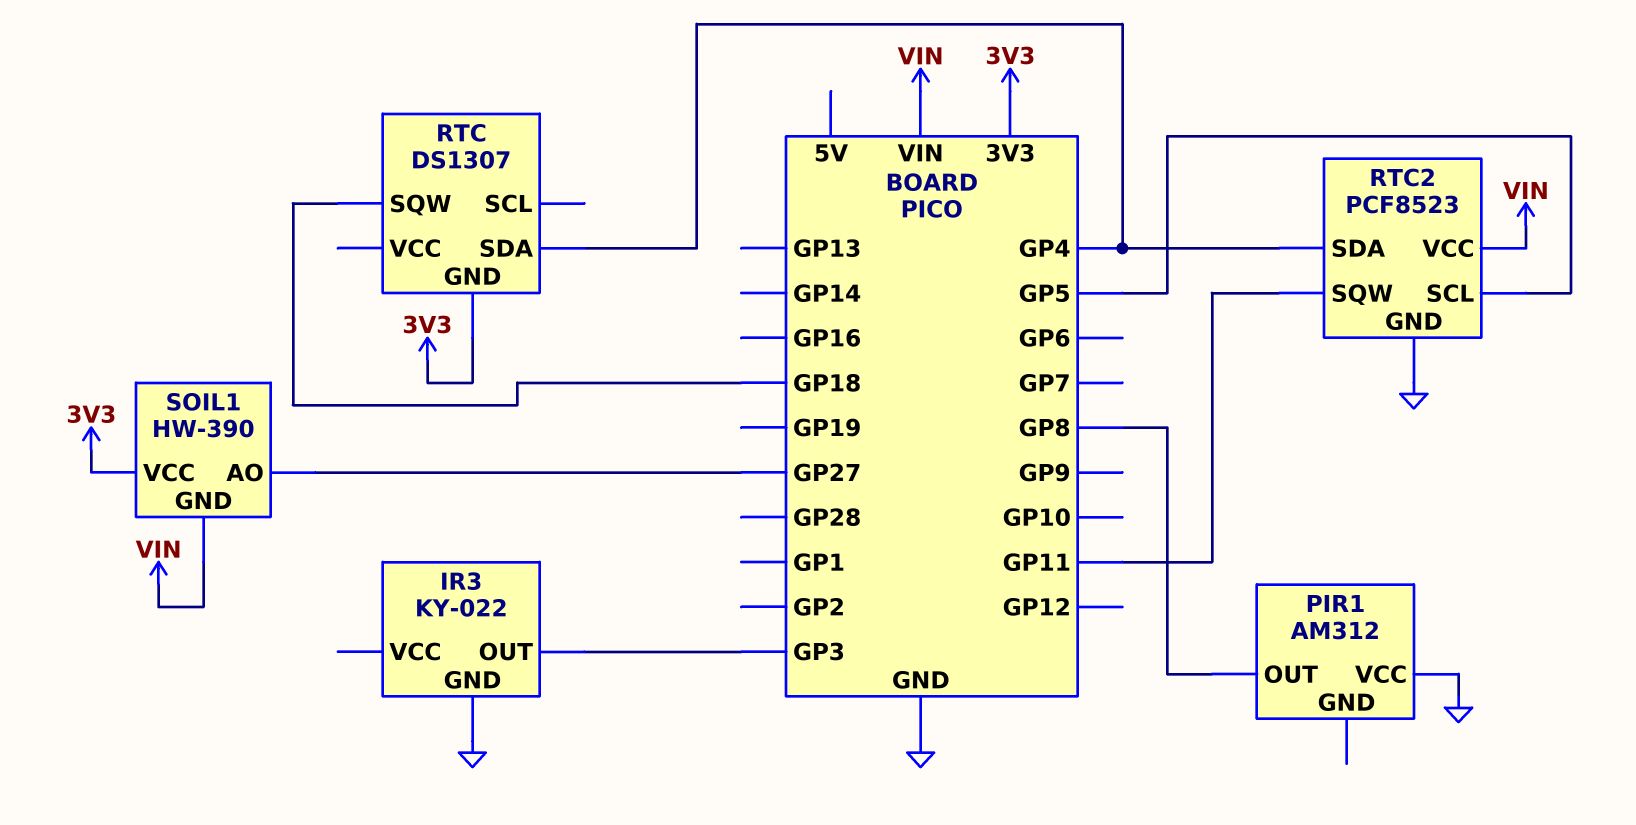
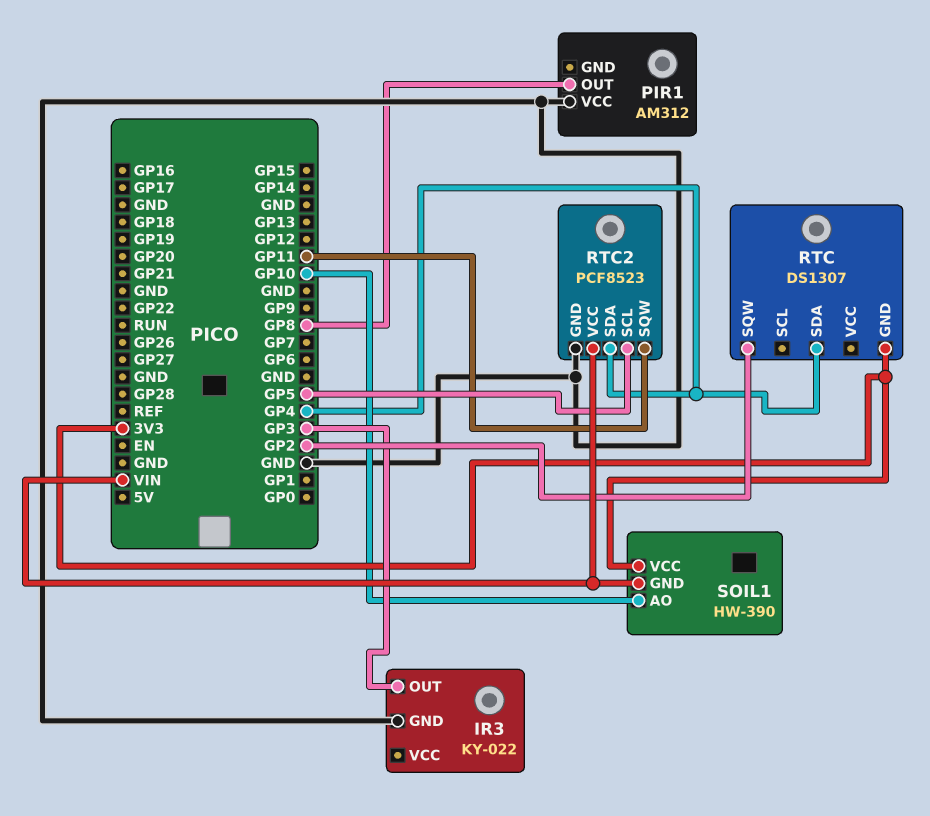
RTC pin SQW: GP18 -> GP2
SOIL1 pin AO: GP27 -> GP10

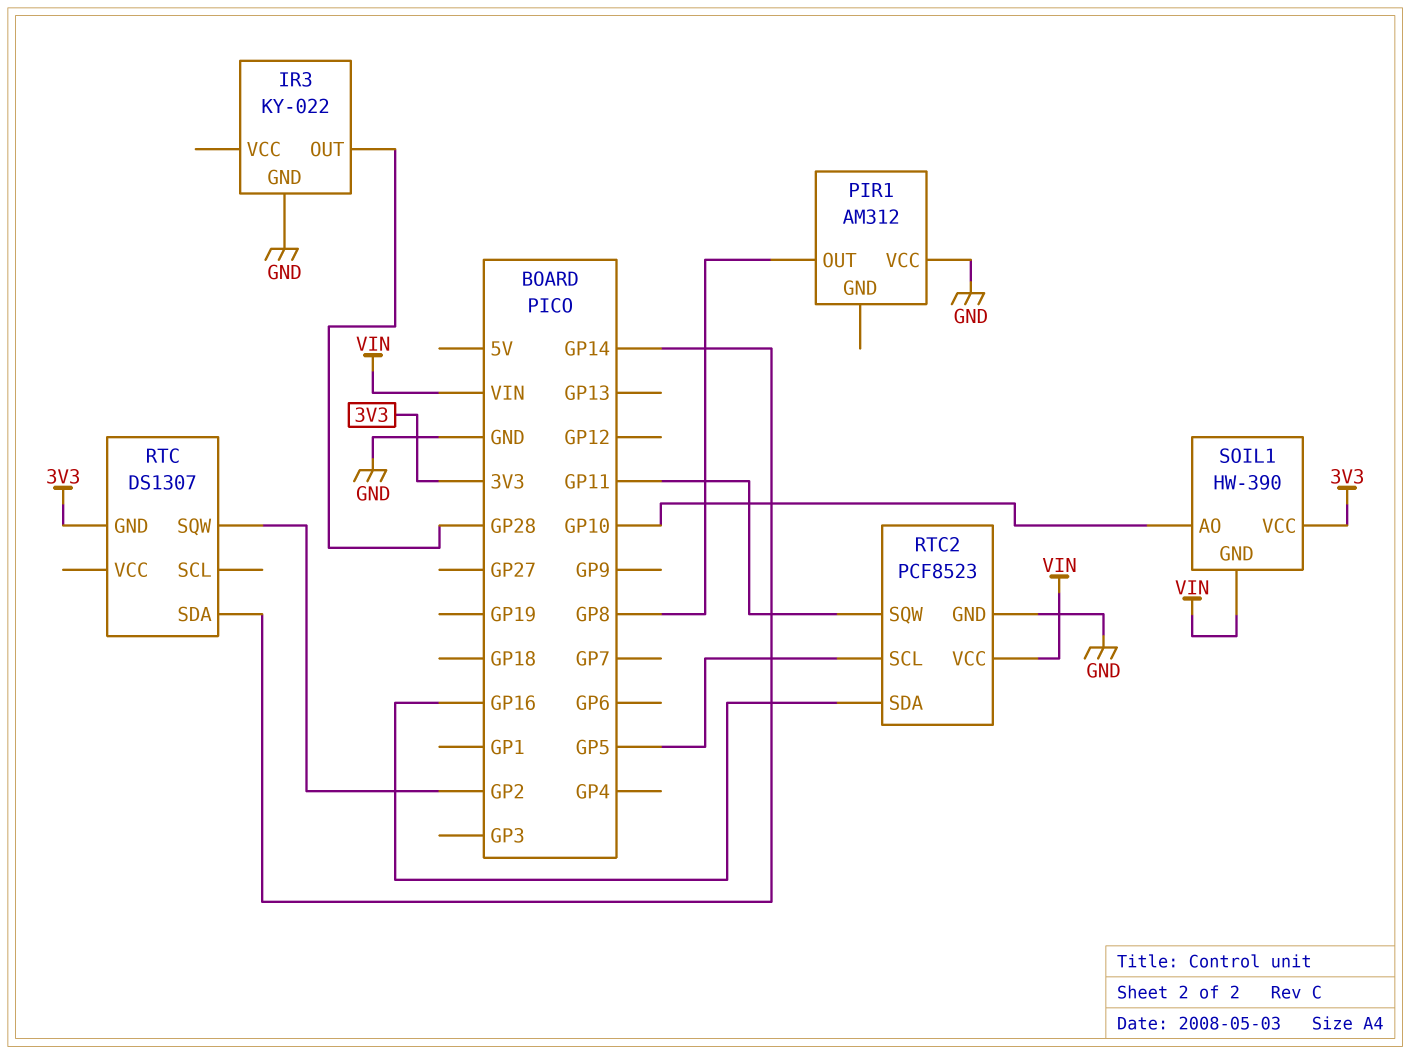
IR3 pin OUT: GP3 -> GP28
RTC pin SDA: GP4 -> GP14
RTC2 pin SDA: GP4 -> GP16

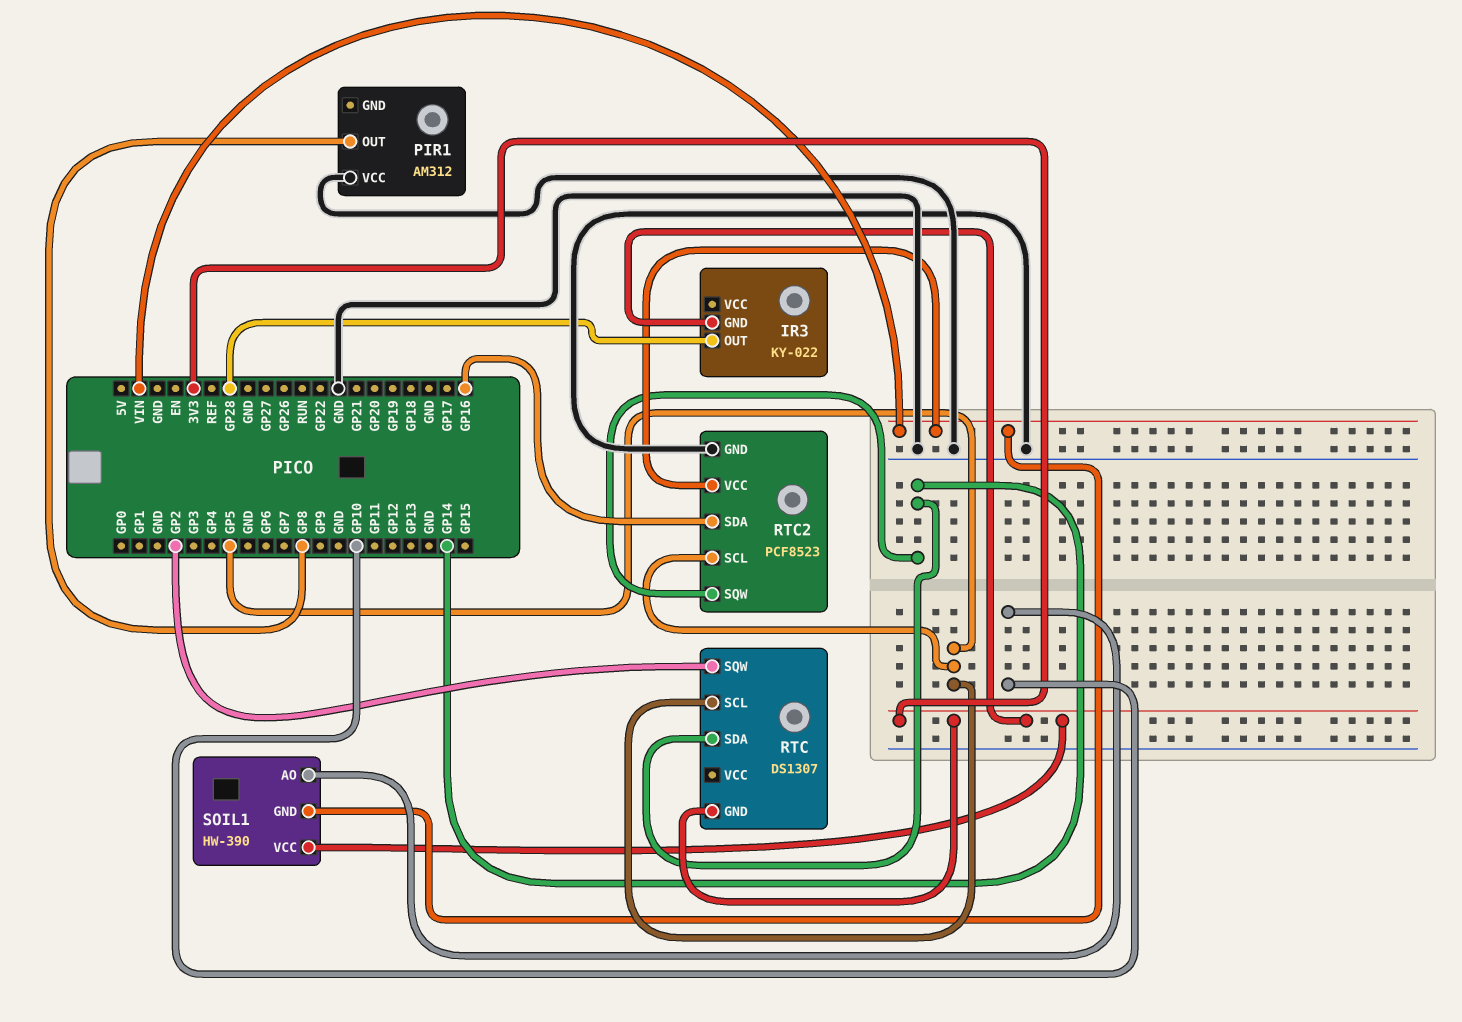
IR3 pin GND: GND -> 3V3
RTC pin SCL: none -> GP5
RTC2 pin SQW: GP11 -> GP14

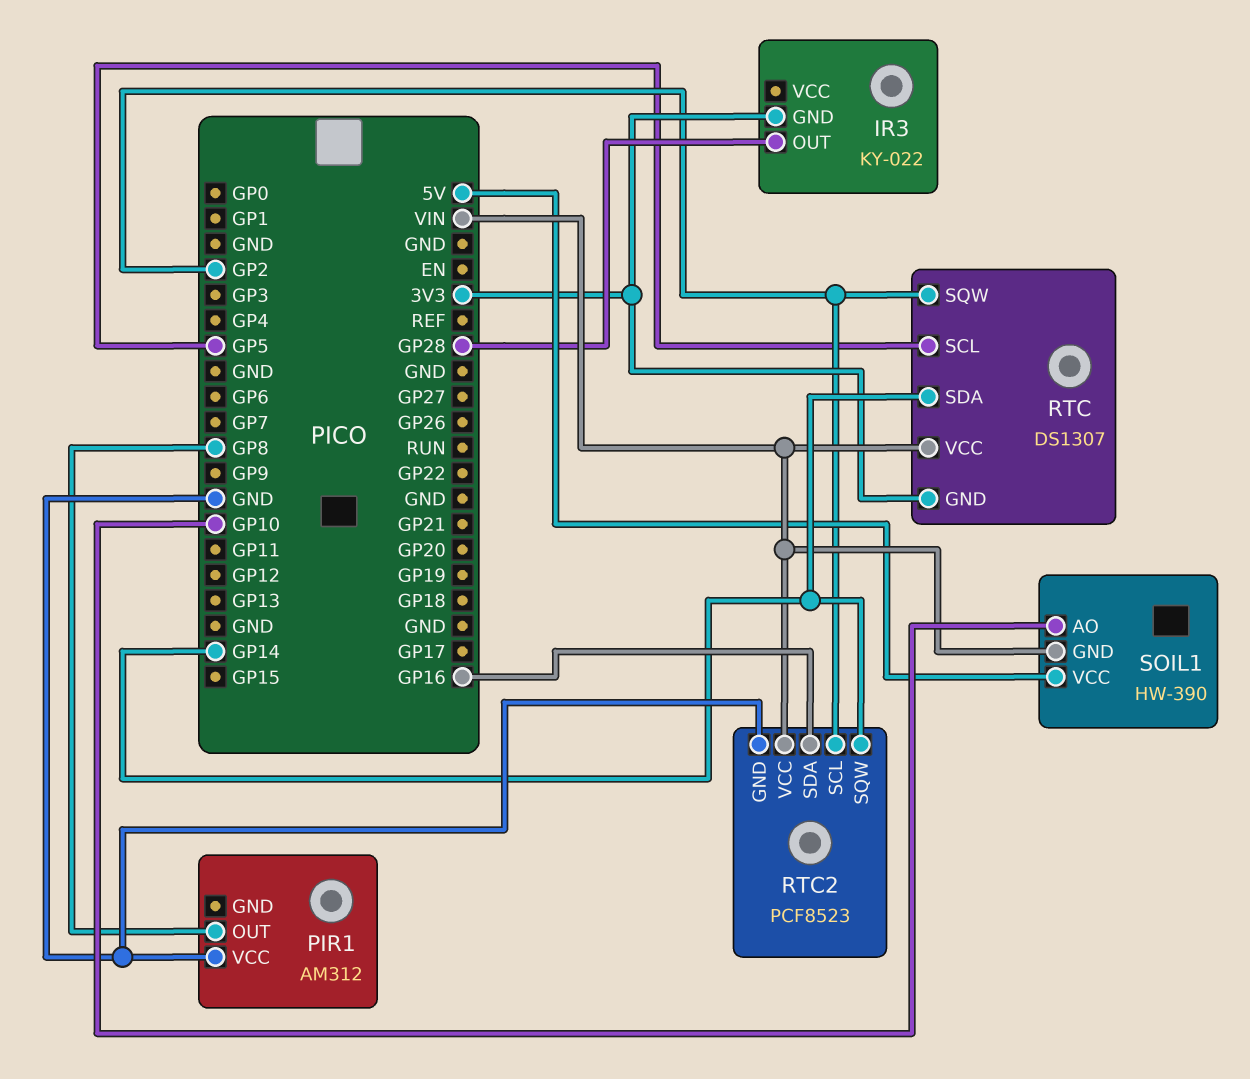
RTC pin VCC: none -> VIN
RTC2 pin SCL: GP5 -> GP2
SOIL1 pin VCC: 3V3 -> 5V

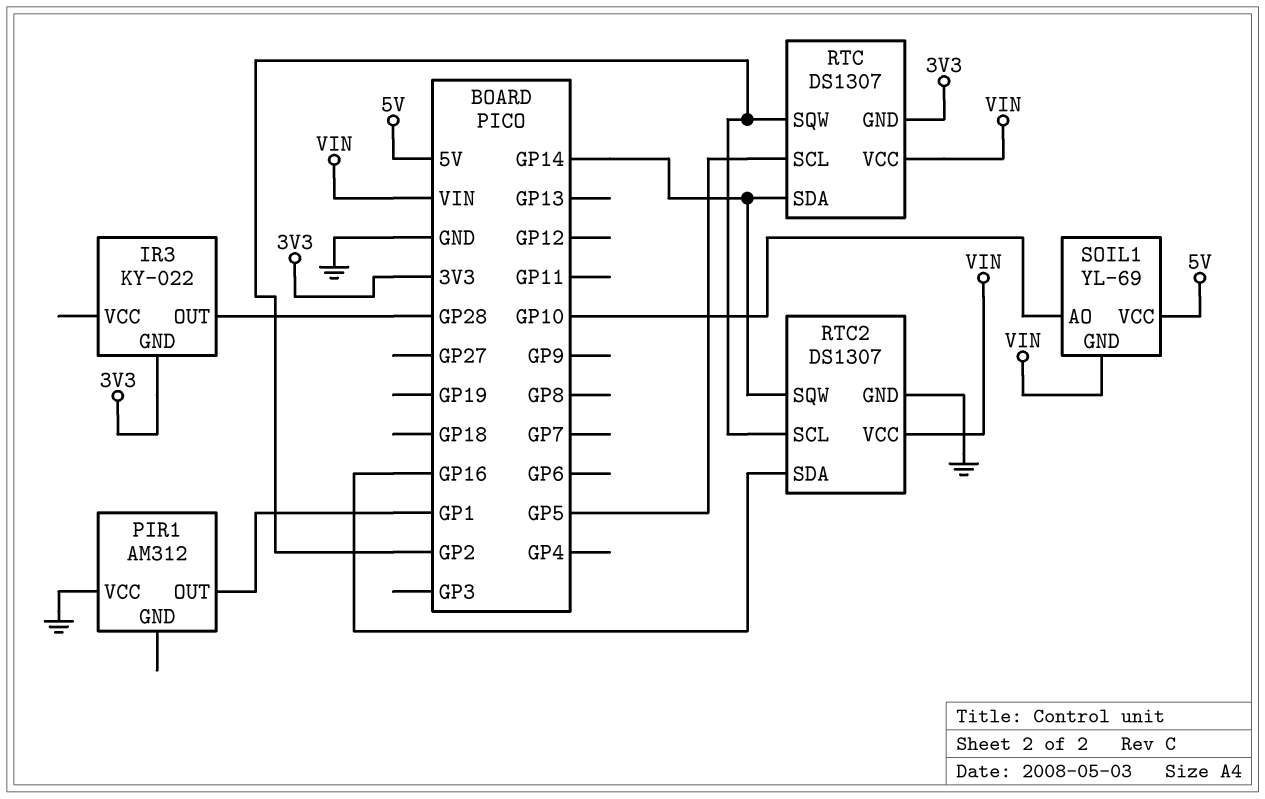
PIR1 pin OUT: GP8 -> GP1
RTC2: PCF8523 -> DS1307
SOIL1: HW-390 -> YL-69

